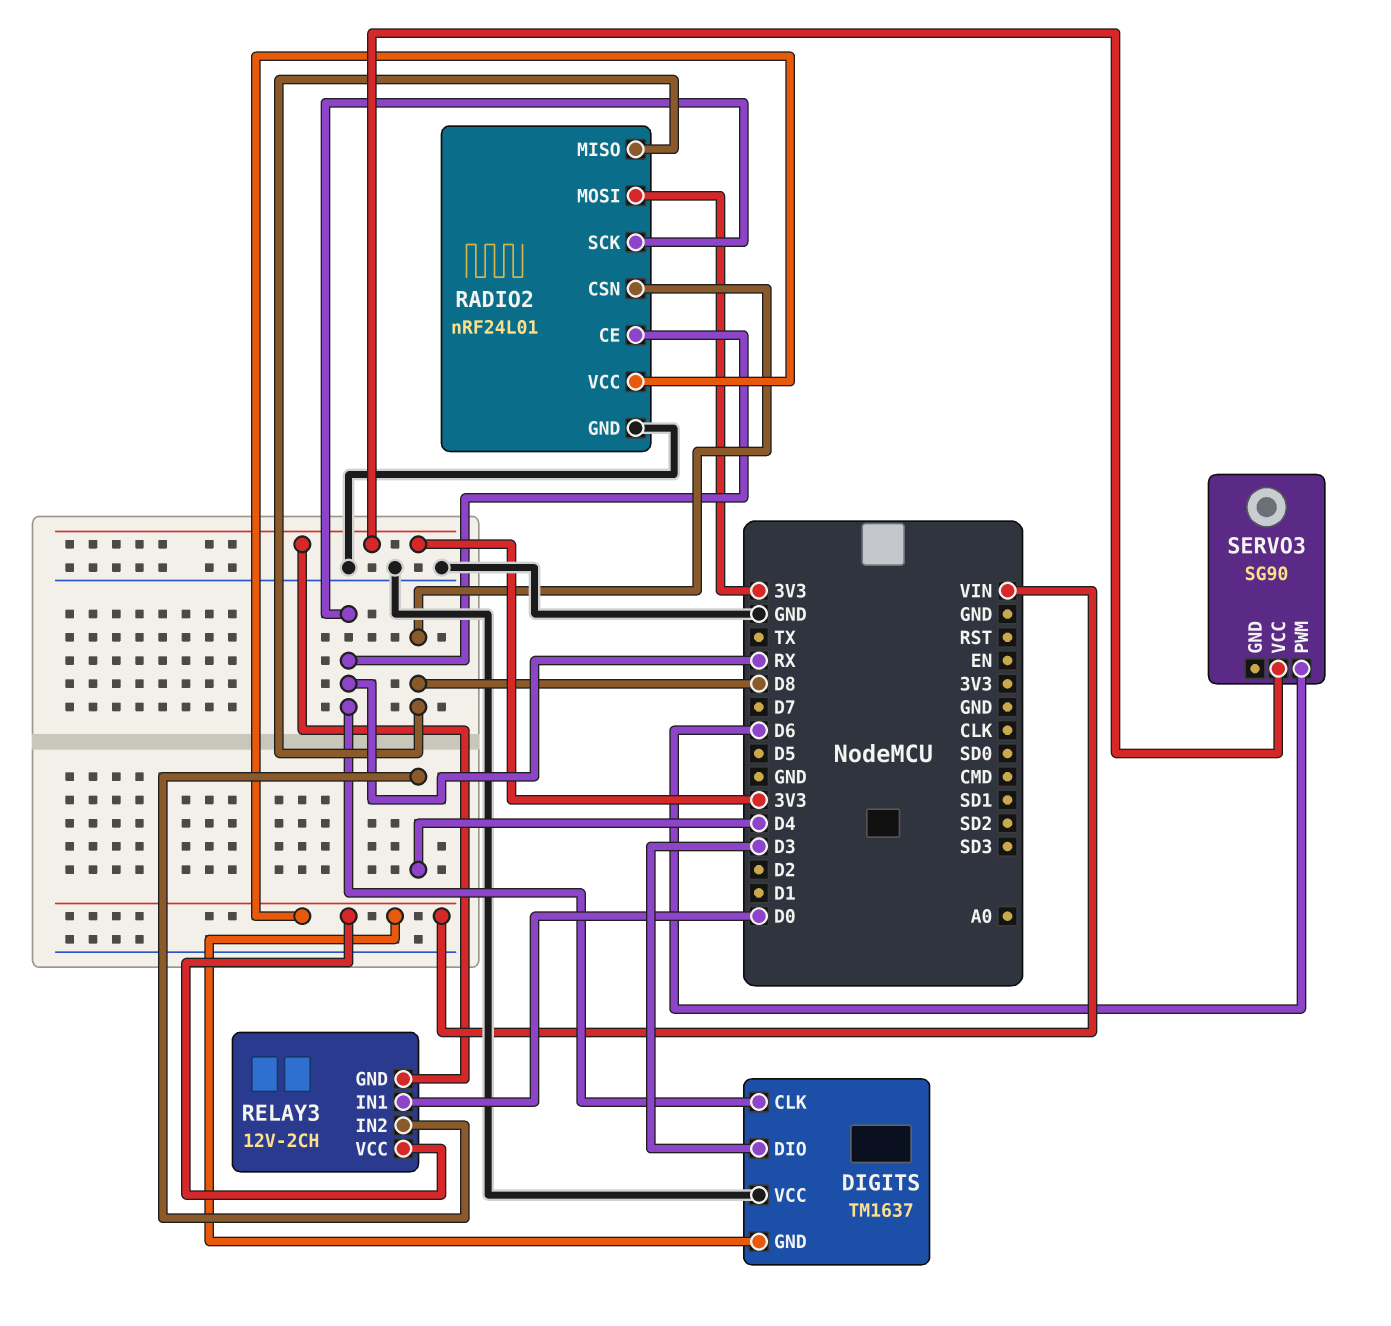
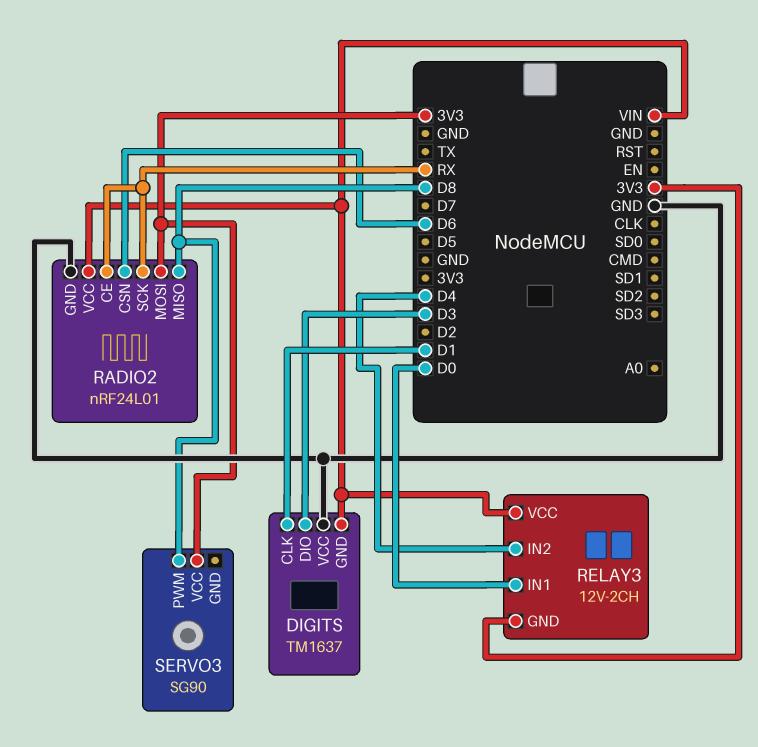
DIGITS pin CLK: RX -> D1
RADIO2 pin CSN: D8 -> D6
SERVO3 pin PWM: D6 -> D8

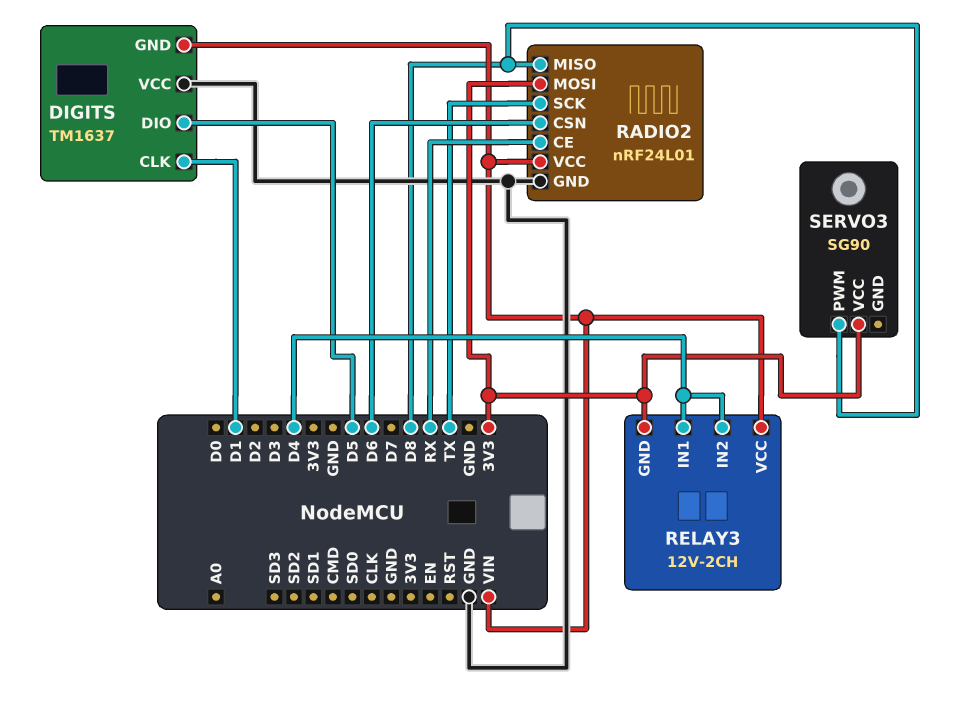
DIGITS pin DIO: D3 -> D5
RADIO2 pin SCK: RX -> TX
RELAY3 pin IN1: D0 -> D4

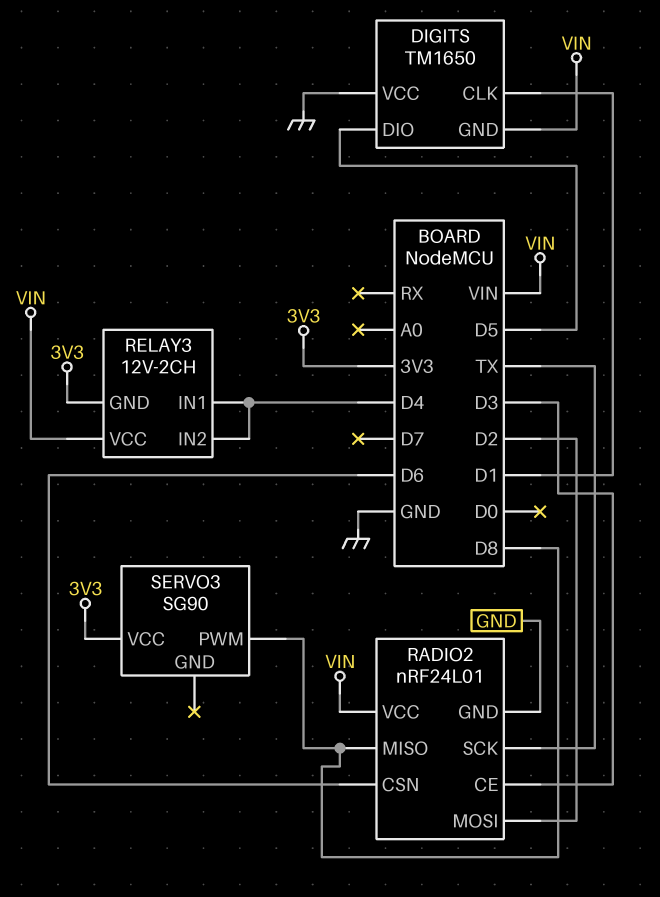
DIGITS: TM1637 -> TM1650
RADIO2 pin CE: RX -> D3
RADIO2 pin MOSI: 3V3 -> D2

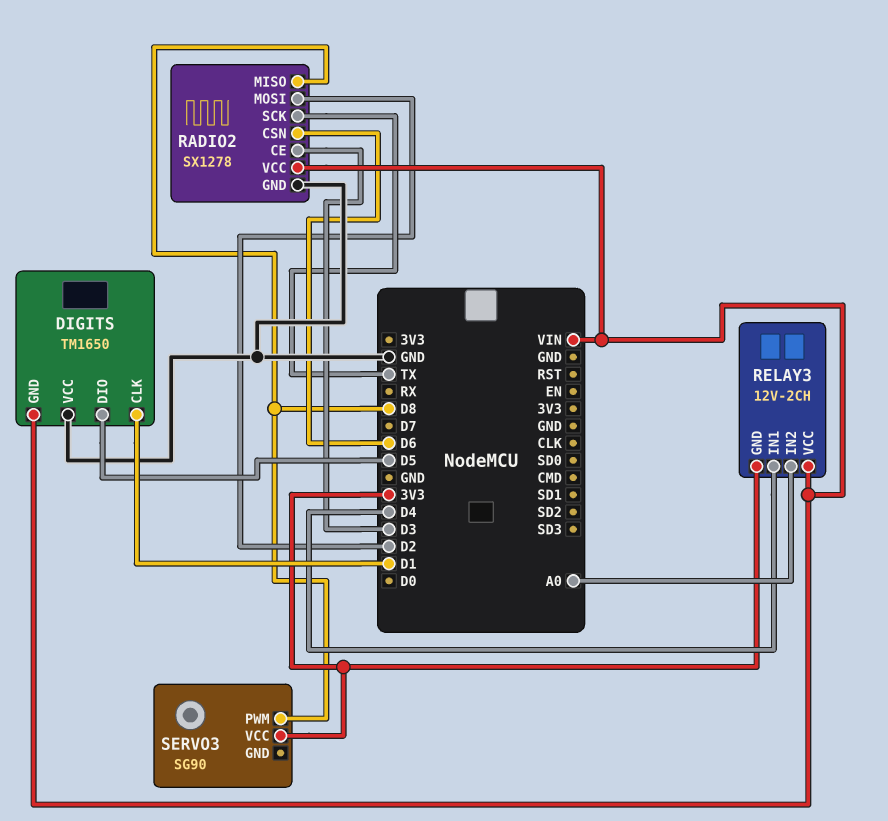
RADIO2: nRF24L01 -> SX1278
RELAY3 pin IN2: D4 -> A0

